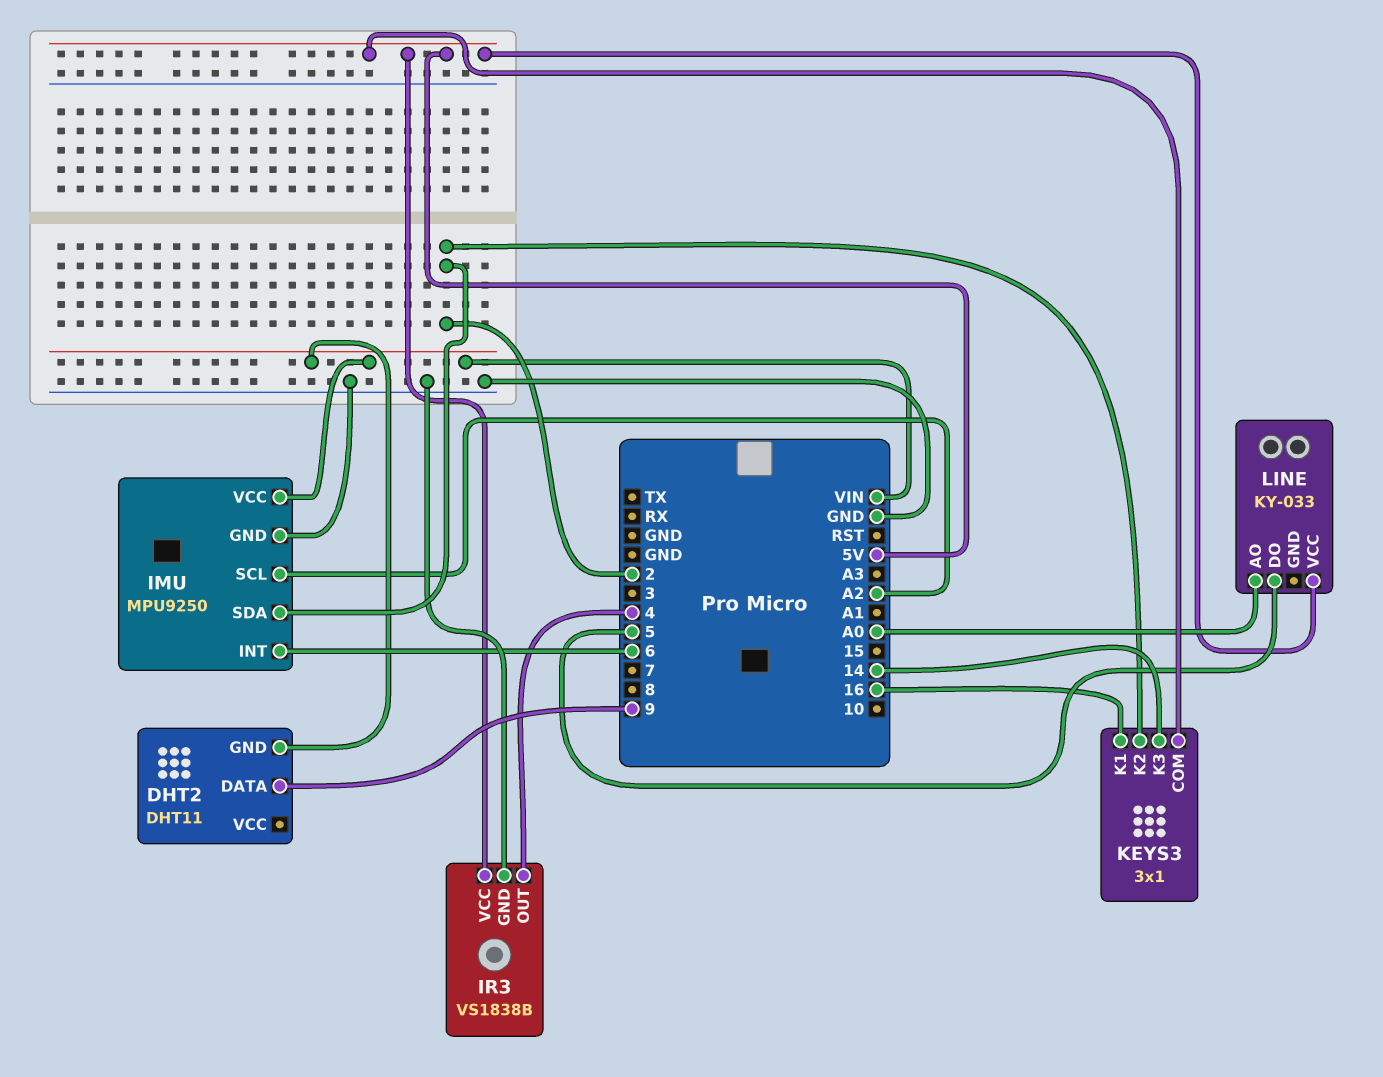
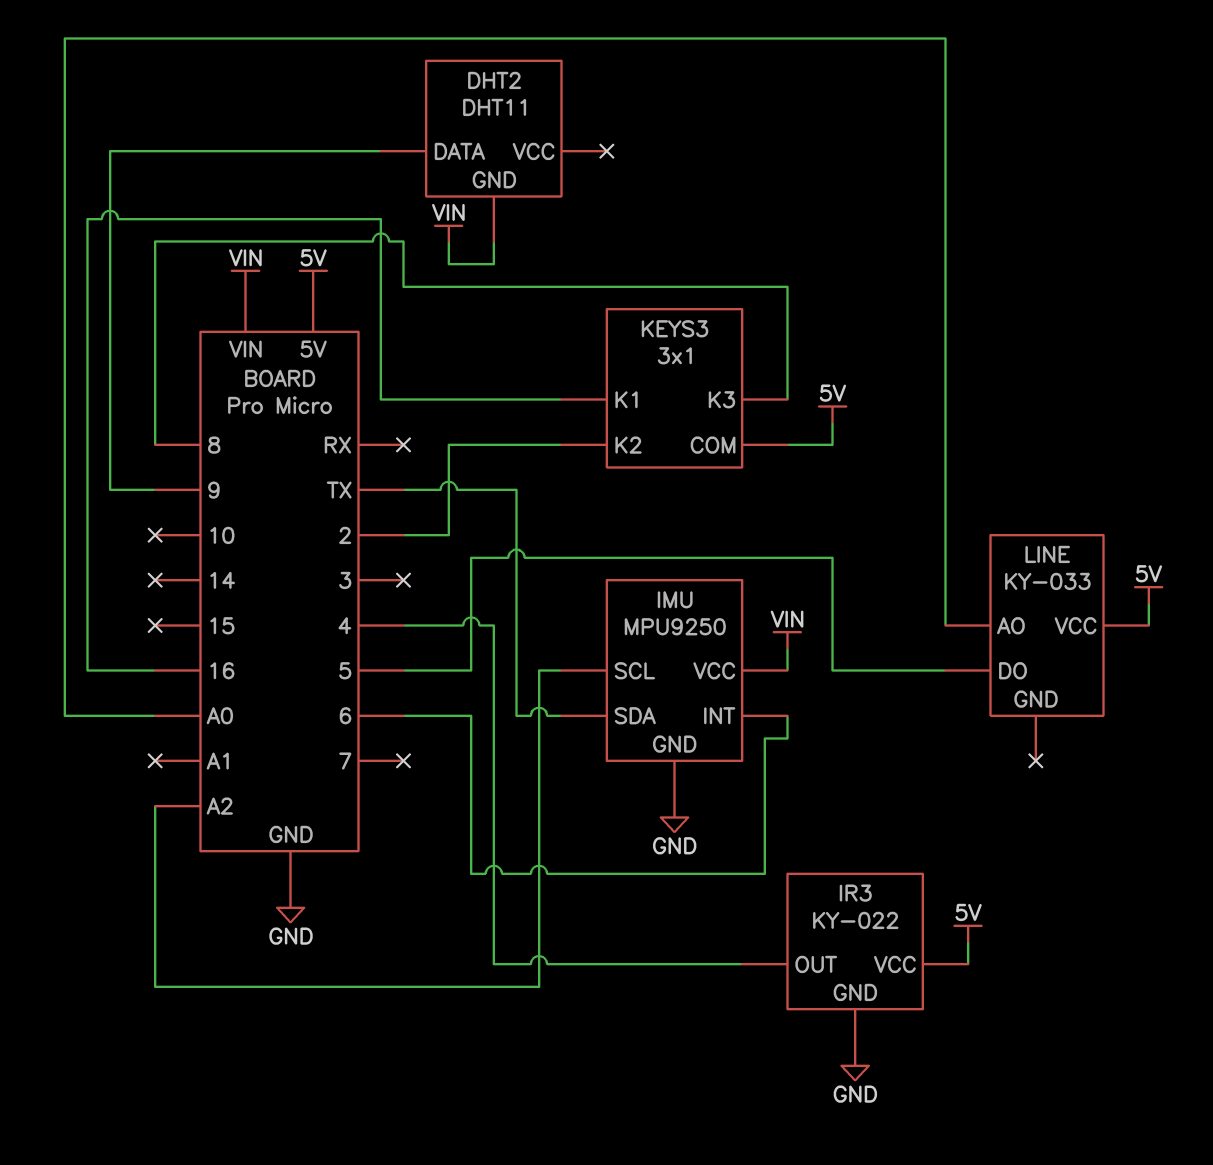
IMU pin SDA: 2 -> TX
IR3: VS1838B -> KY-022
KEYS3 pin K3: 14 -> 8

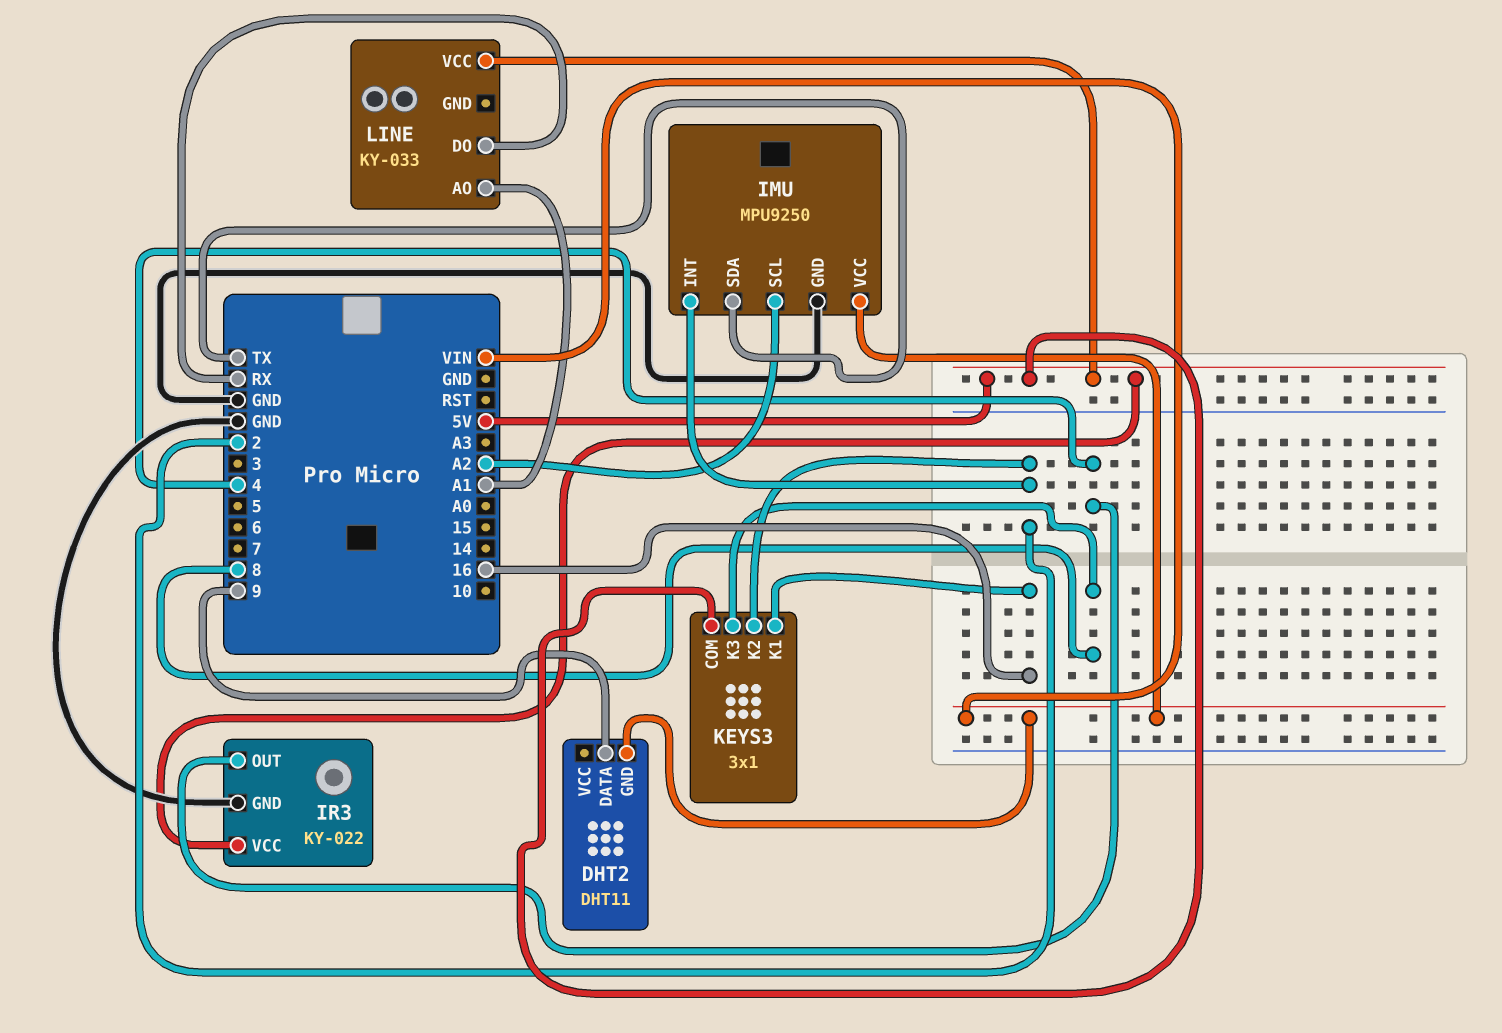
IMU pin INT: 6 -> 2
LINE pin AO: A0 -> A1
LINE pin DO: 5 -> RX

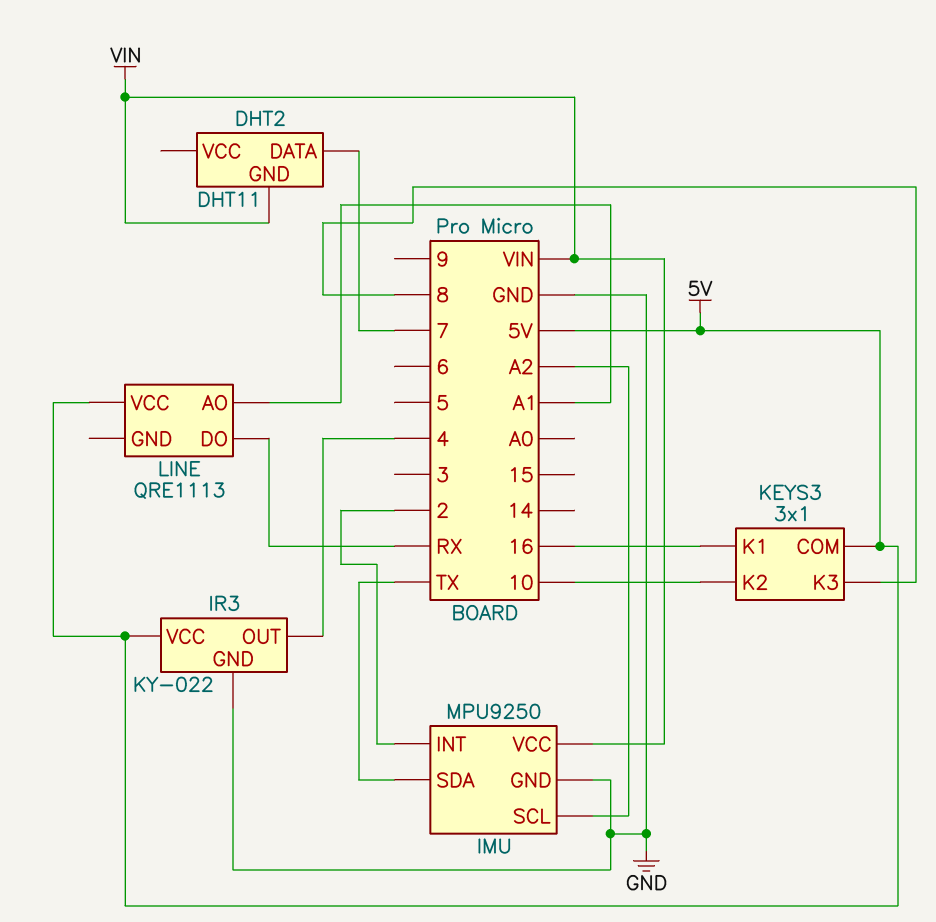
DHT2 pin DATA: 9 -> 7
KEYS3 pin K2: 2 -> 10
LINE: KY-033 -> QRE1113

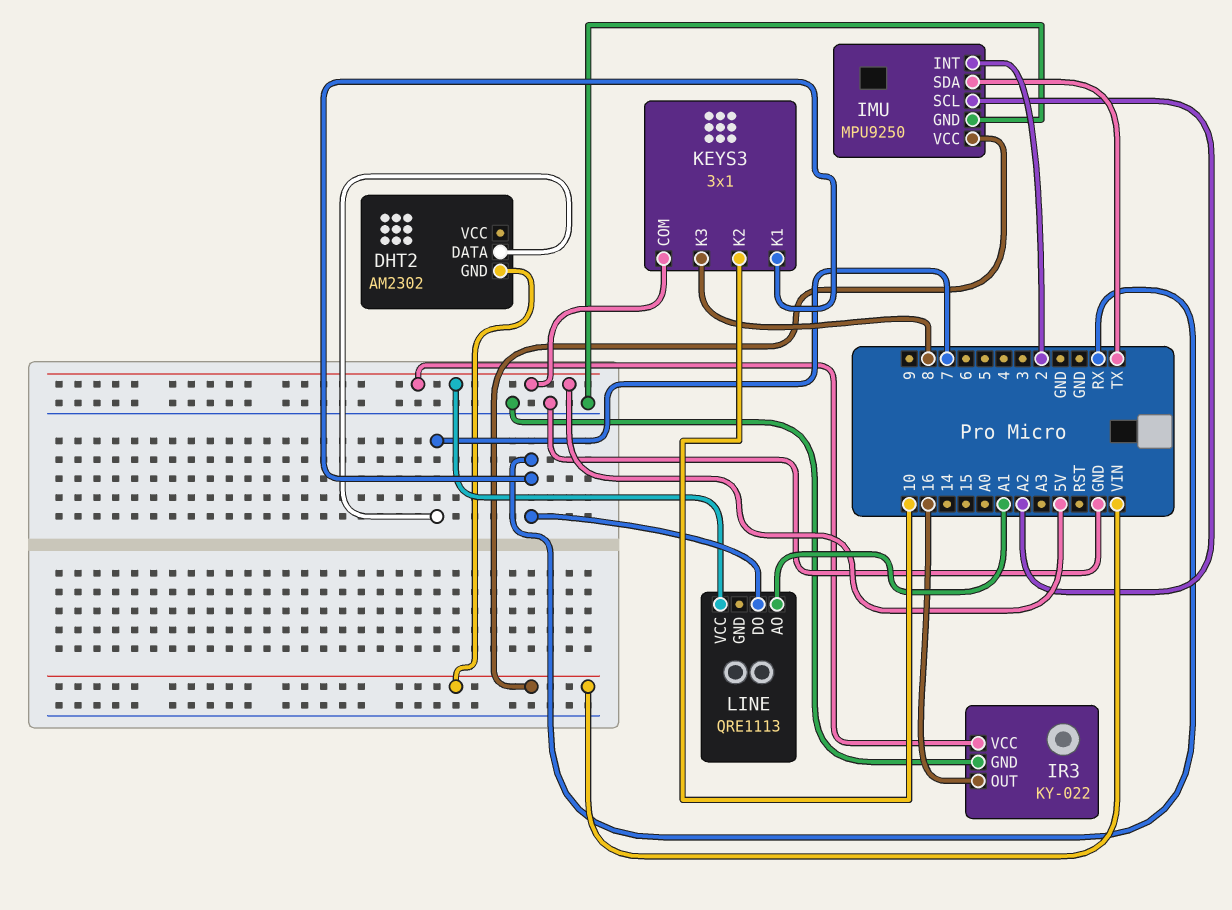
DHT2: DHT11 -> AM2302
IR3 pin OUT: 4 -> 16
KEYS3 pin K1: 16 -> RX

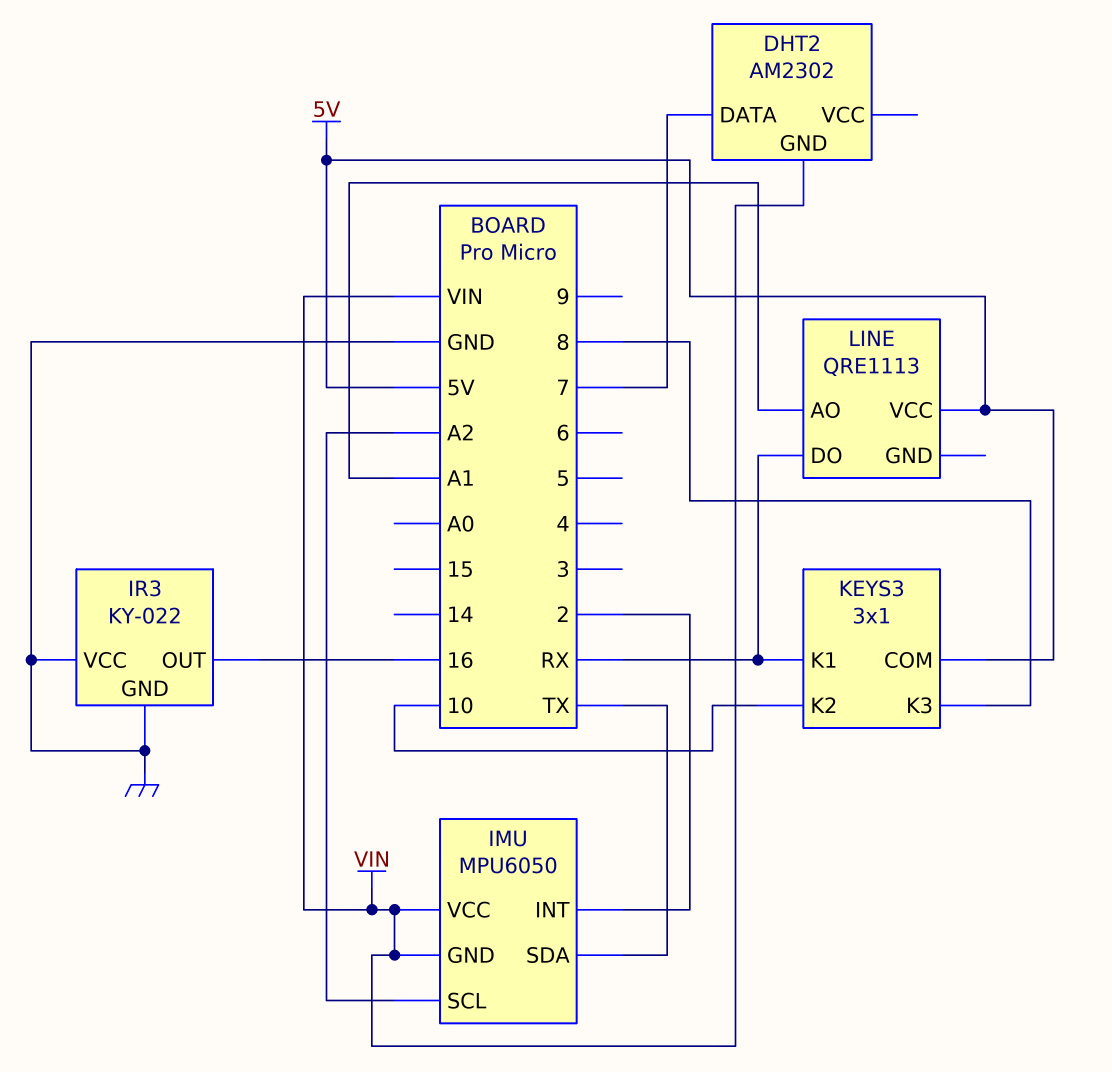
IMU: MPU9250 -> MPU6050
IMU pin GND: GND -> VIN
IR3 pin VCC: 5V -> GND

